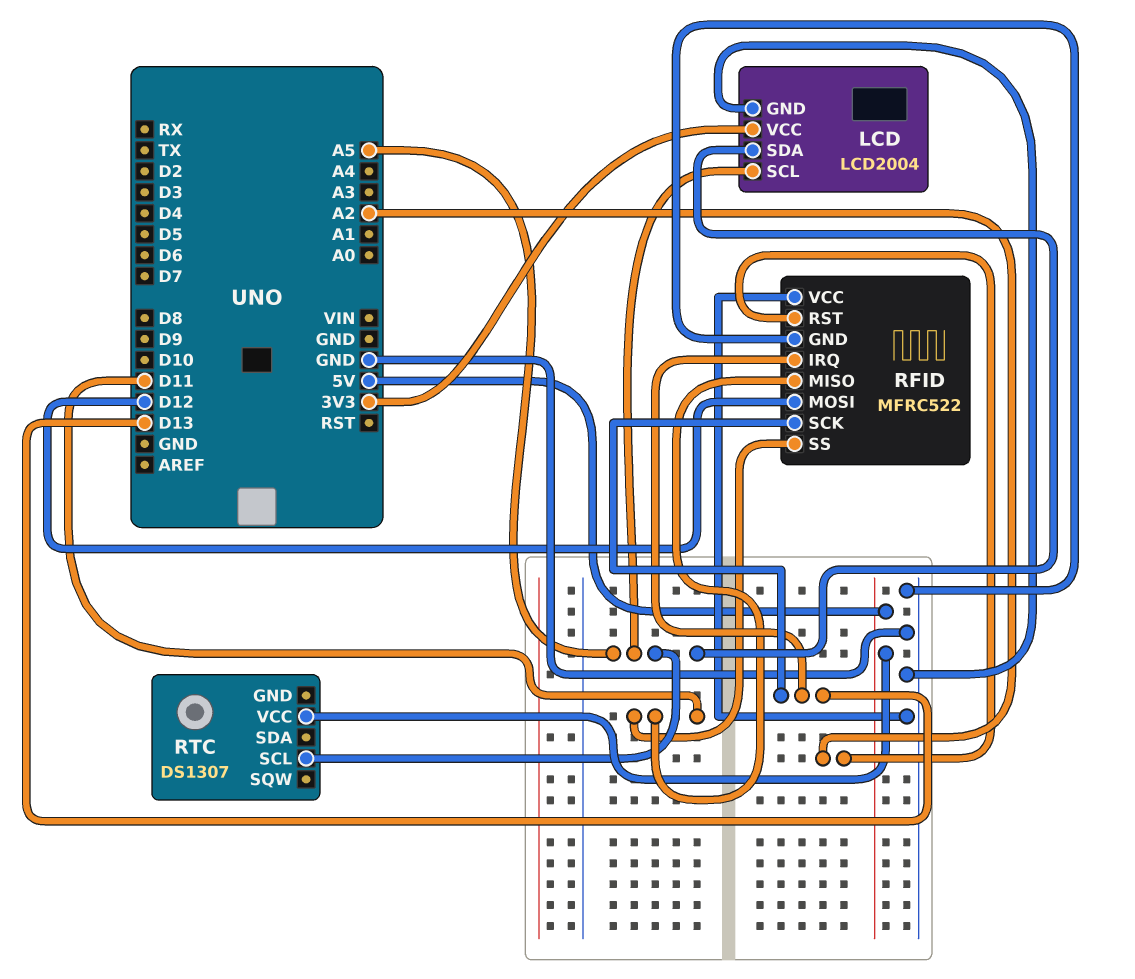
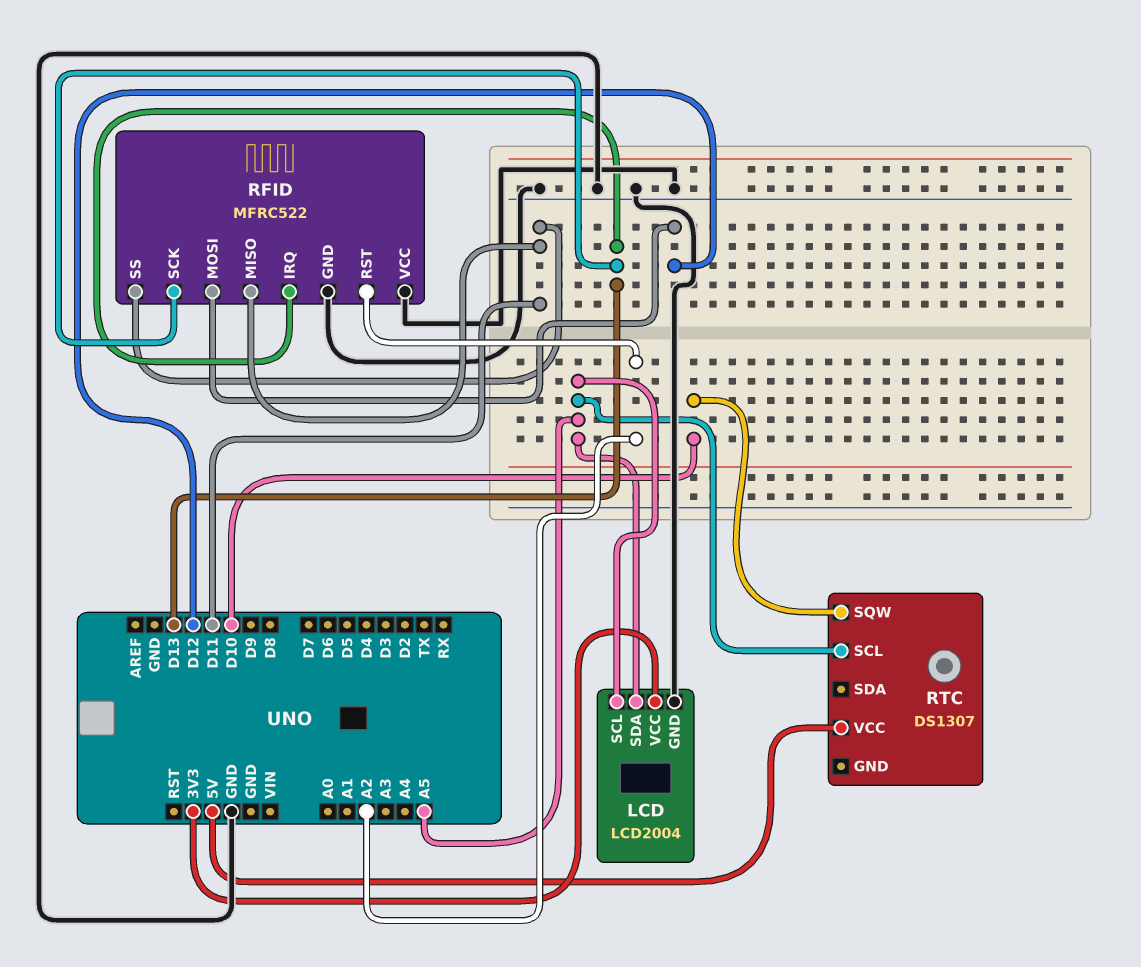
RTC pin SQW: none -> D10

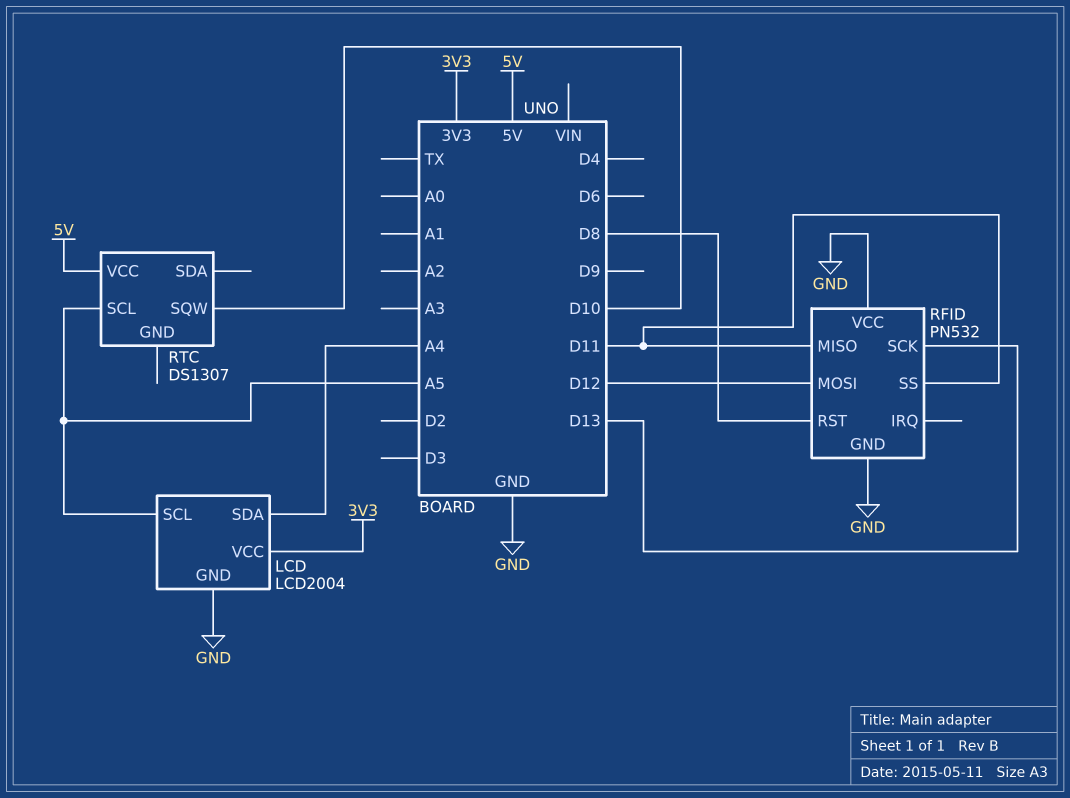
LCD pin SDA: A5 -> A4
RFID: MFRC522 -> PN532
RFID pin IRQ: D13 -> none
RFID pin RST: A2 -> D8

